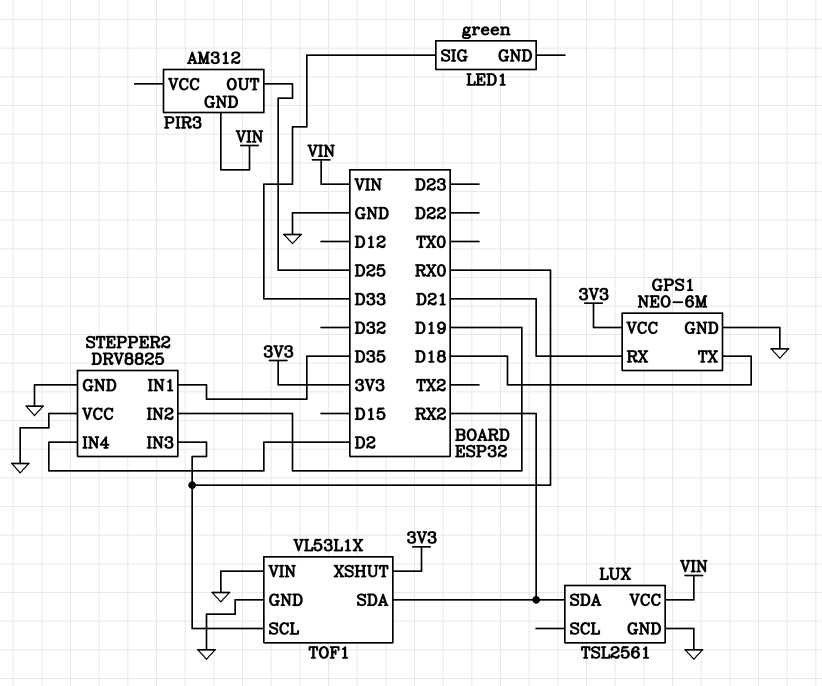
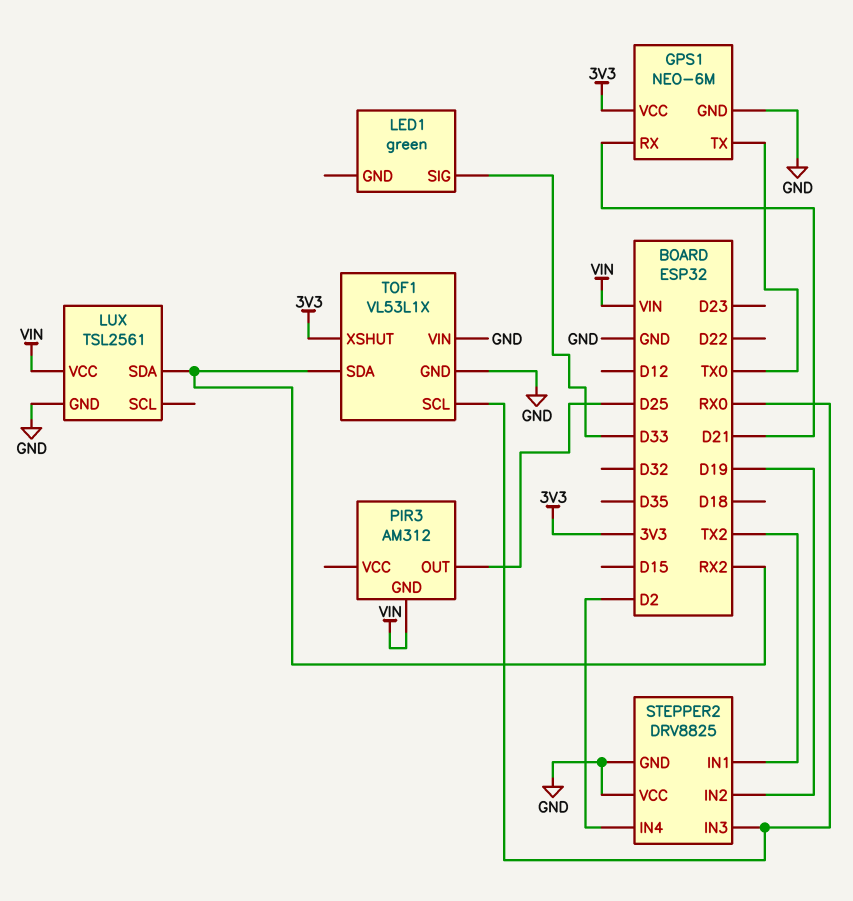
GPS1 pin TX: D18 -> TX0
STEPPER2 pin IN1: D35 -> TX2

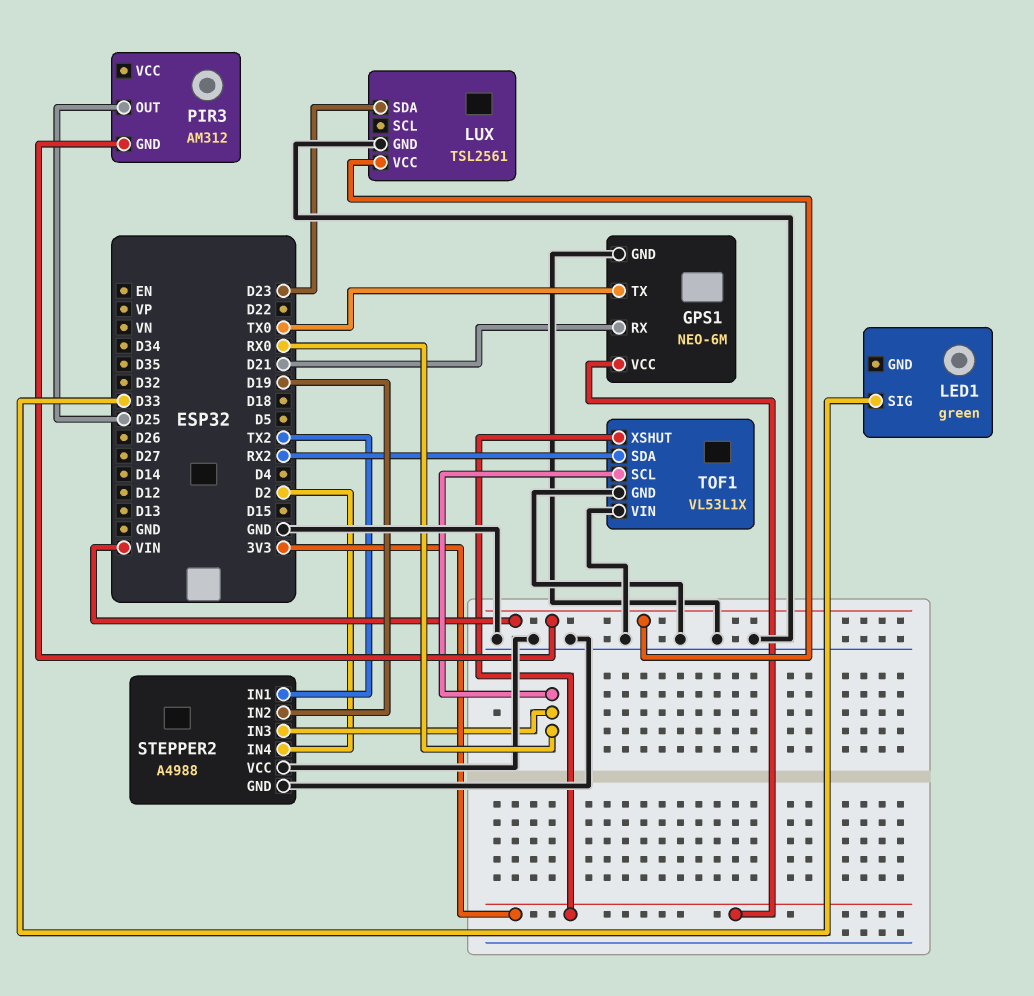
LUX pin SDA: RX2 -> D23
STEPPER2: DRV8825 -> A4988

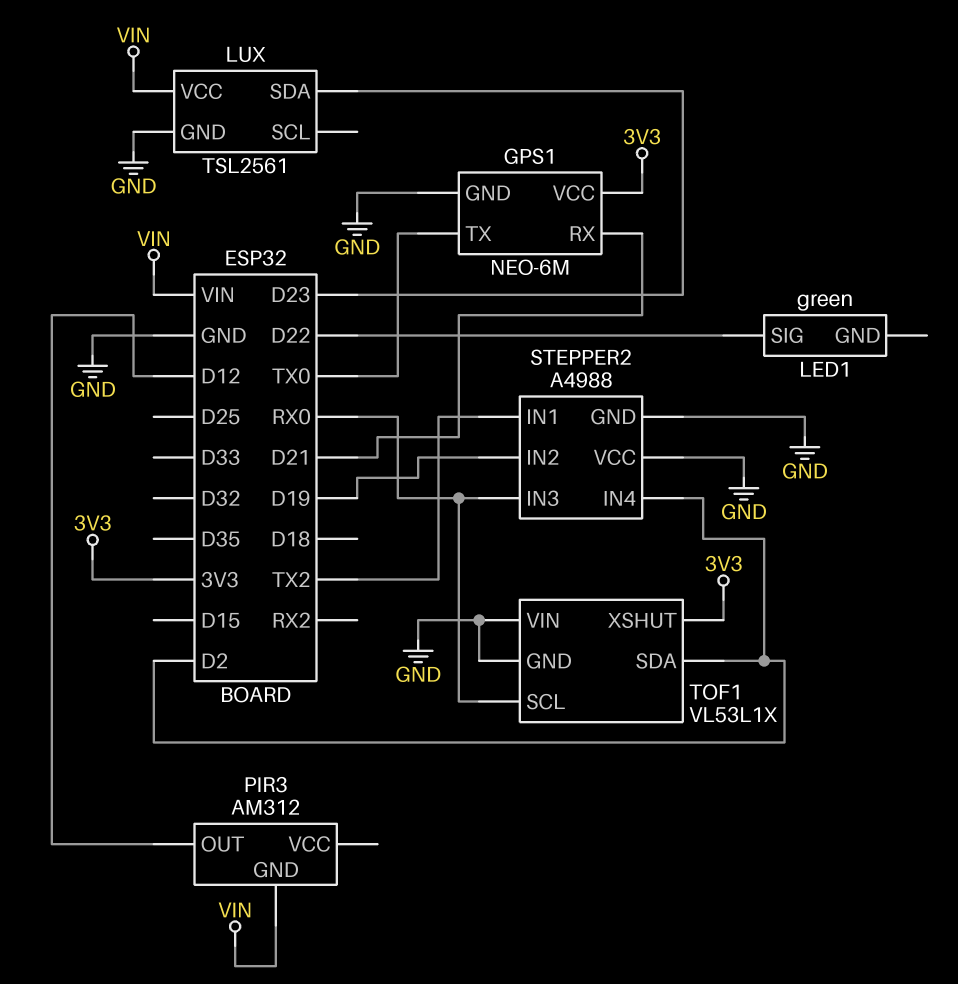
LED1 pin SIG: D33 -> D22
PIR3 pin OUT: D25 -> D12
TOF1 pin SDA: RX2 -> D2

